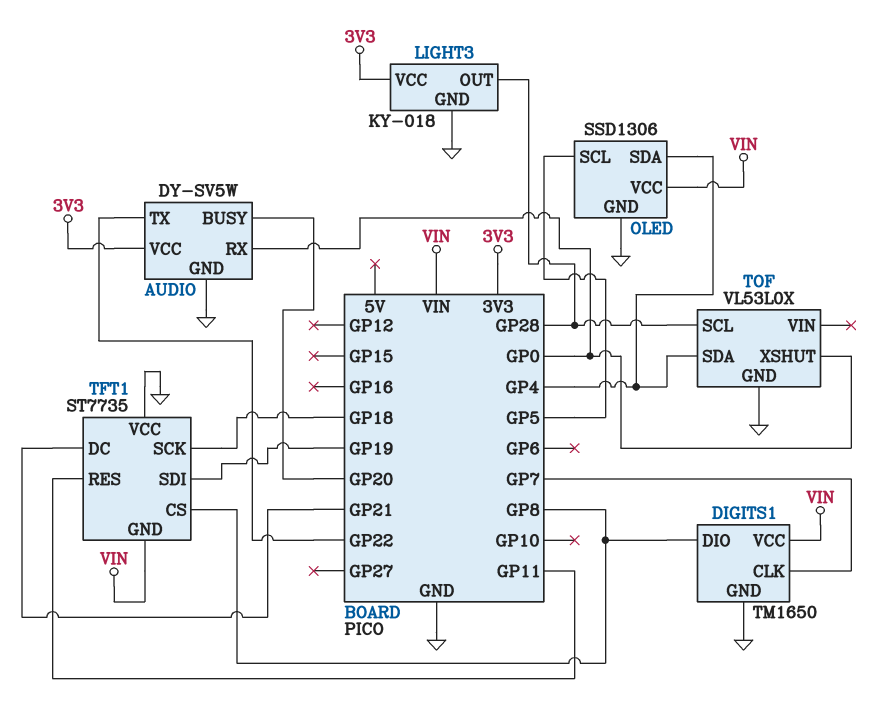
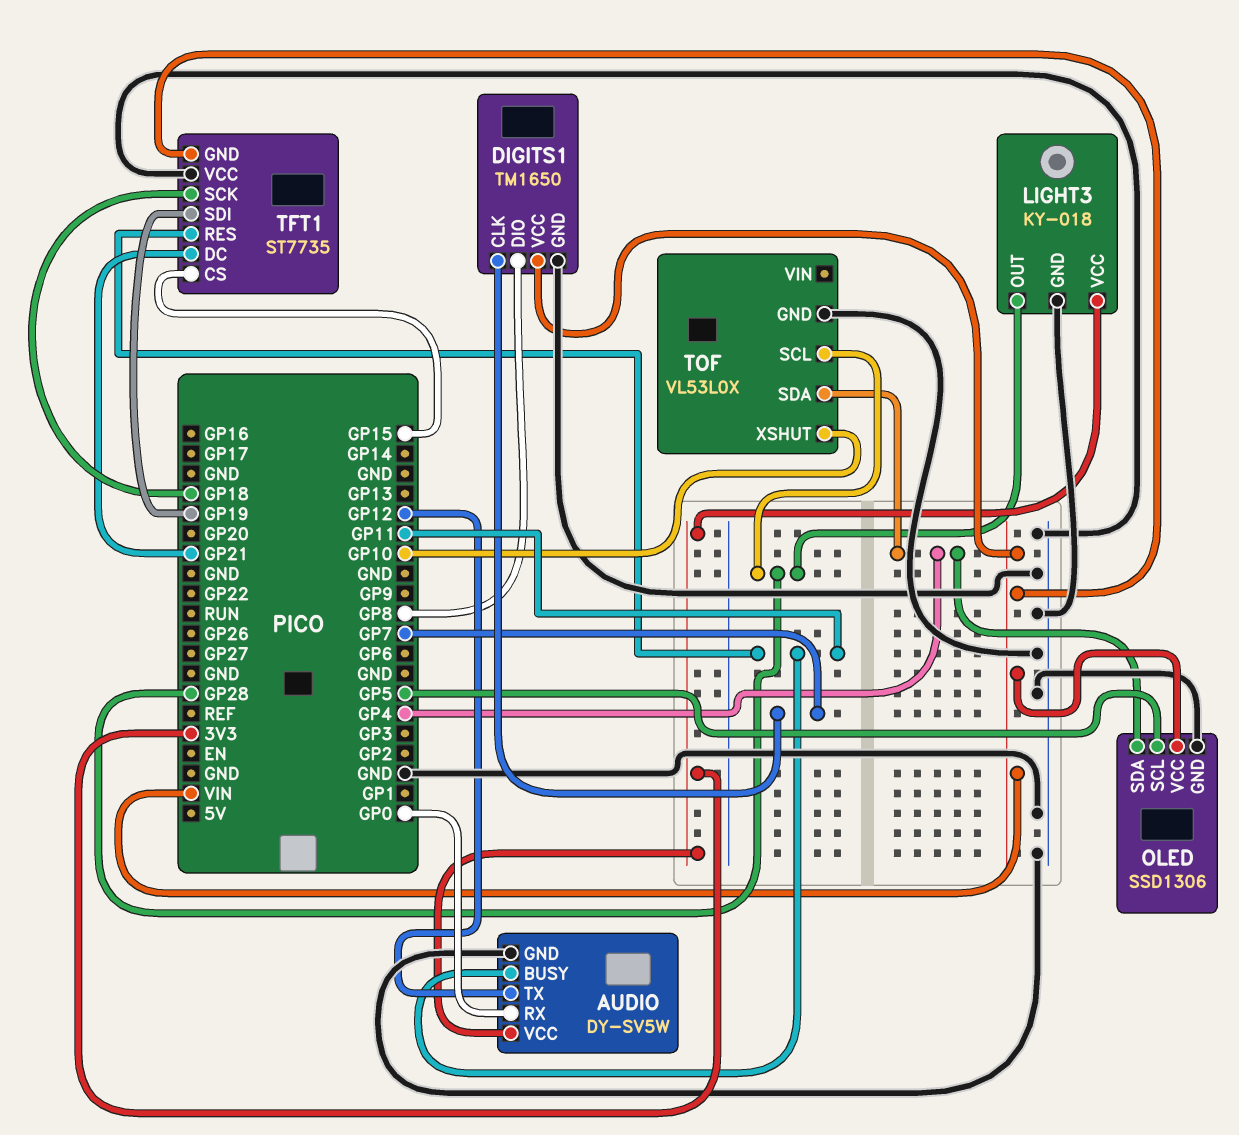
AUDIO pin BUSY: GP20 -> GP11
AUDIO pin TX: GP22 -> GP12
TFT1 pin CS: GP8 -> GP15
TOF pin XSHUT: GP0 -> GP10

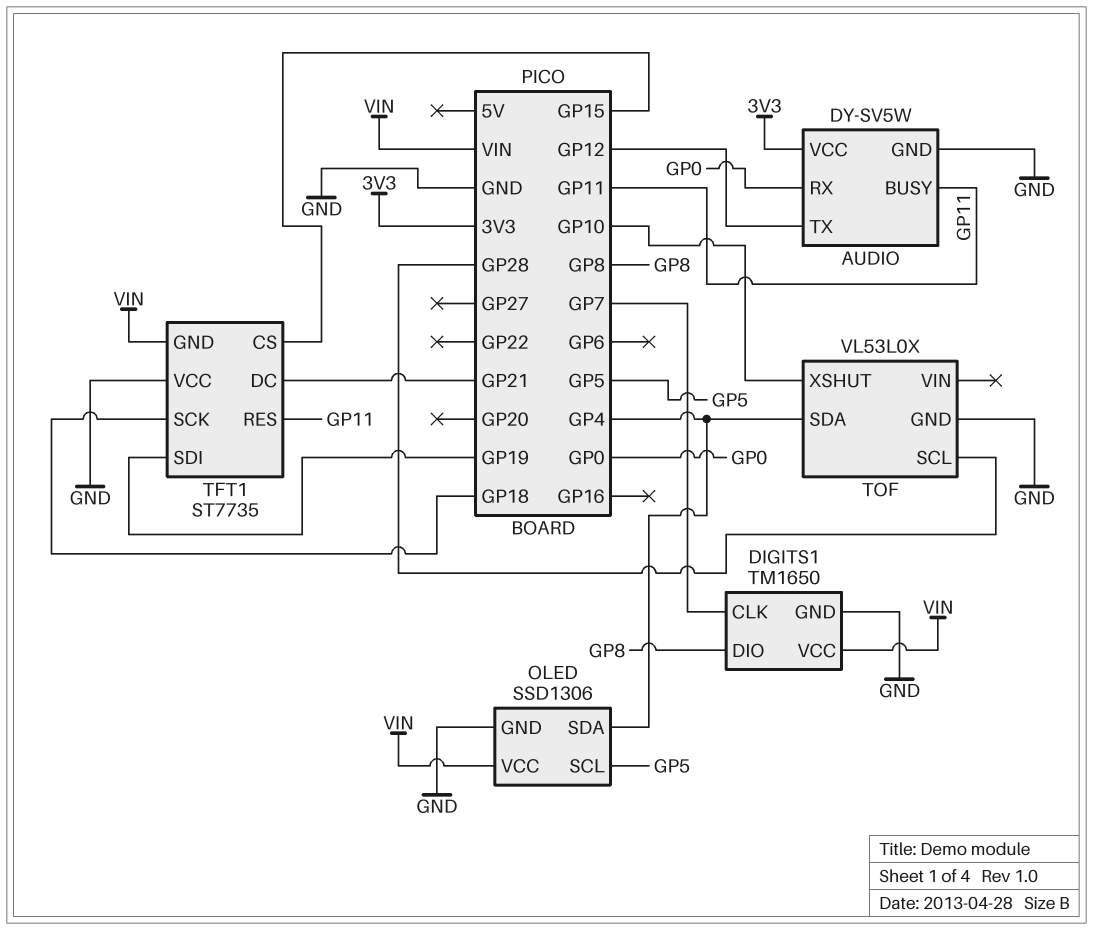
LIGHT3: KY-018 -> none
LIGHT3 pin GND: GND -> none
LIGHT3 pin OUT: GP28 -> none
LIGHT3 pin VCC: 3V3 -> none

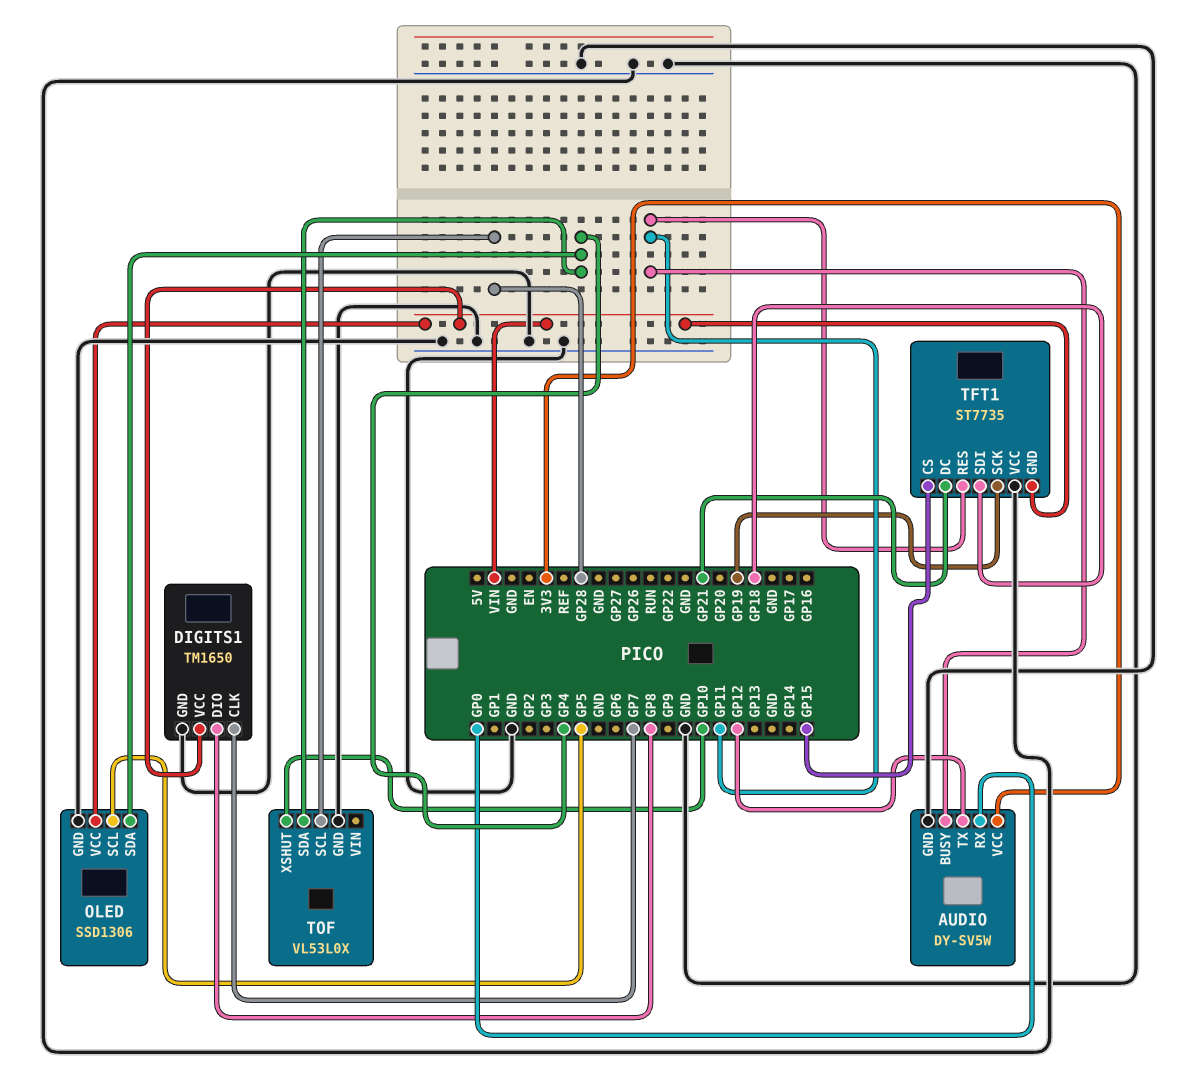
TFT1 pin SCK: GP18 -> GP19
TFT1 pin SDI: GP19 -> GP18

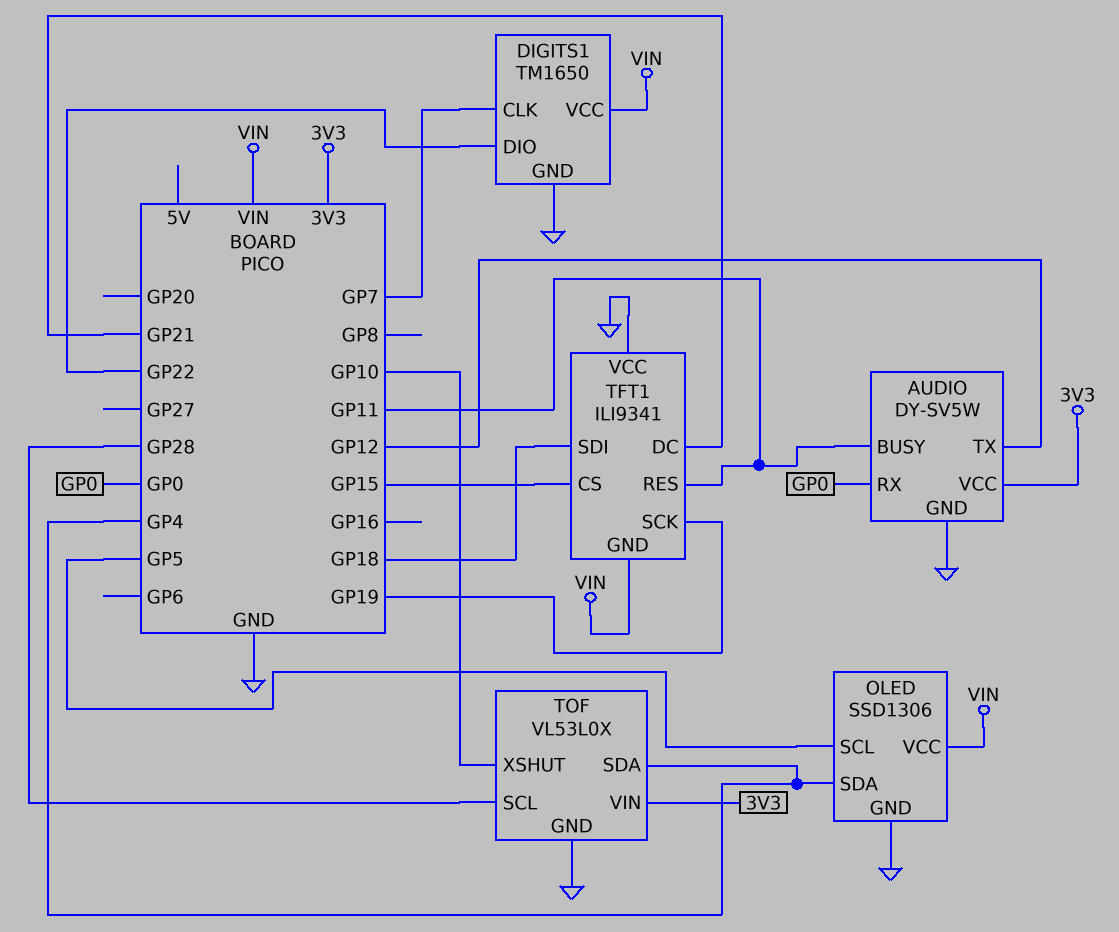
DIGITS1 pin DIO: GP8 -> GP22
TFT1: ST7735 -> ILI9341
TOF pin VIN: none -> 3V3

